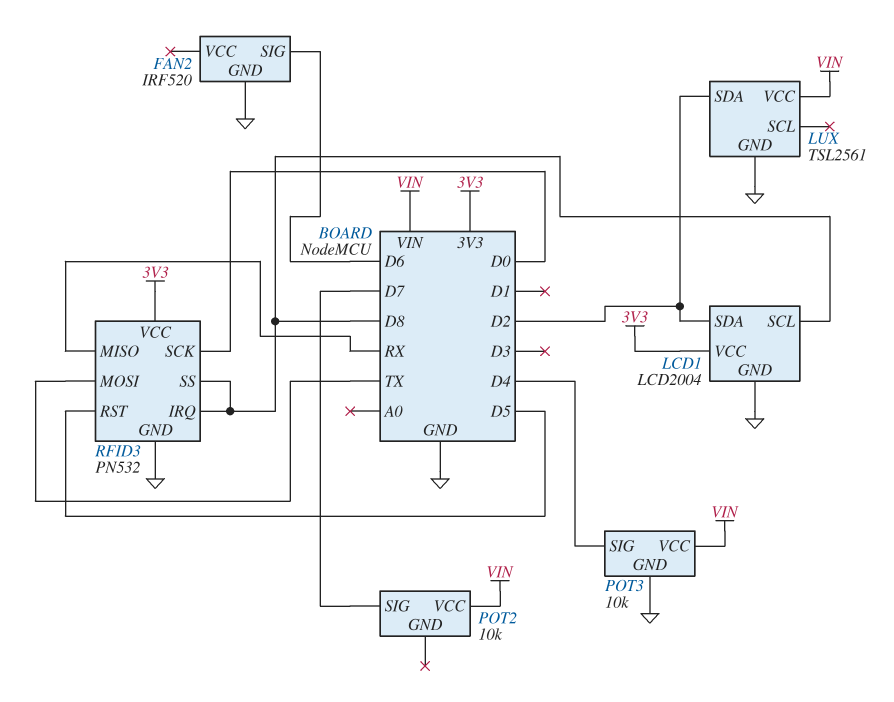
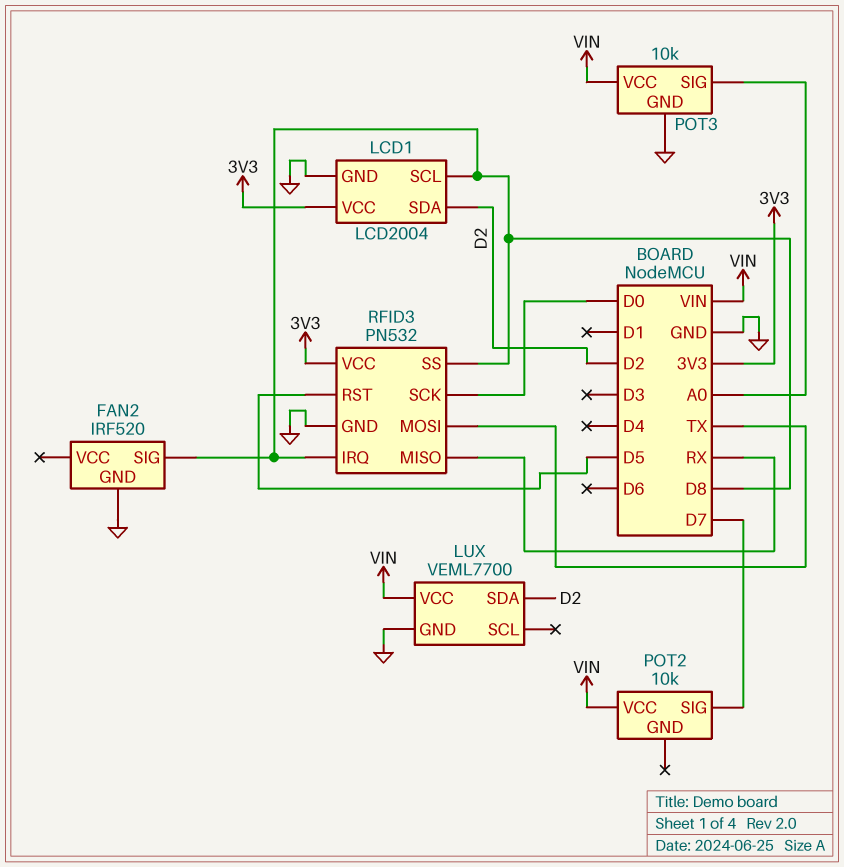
FAN2 pin SIG: D6 -> D8
LUX: TSL2561 -> VEML7700
POT3 pin SIG: D4 -> A0

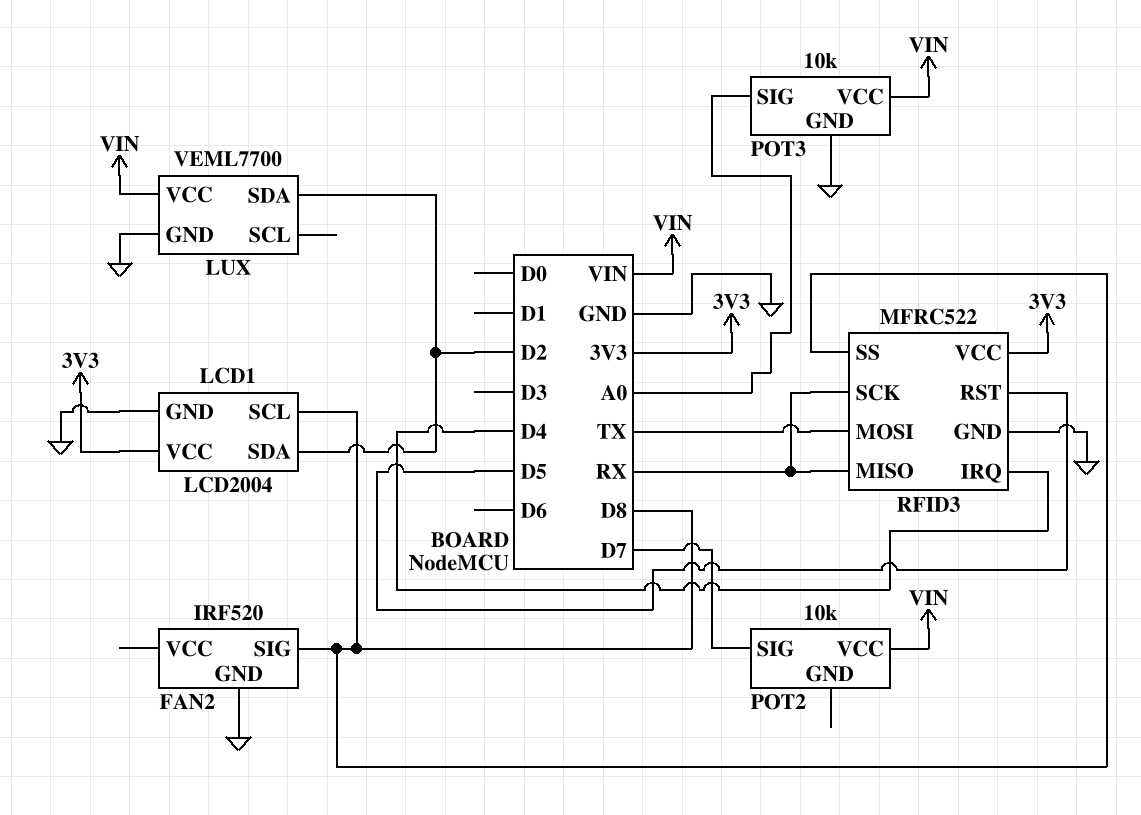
RFID3: PN532 -> MFRC522
RFID3 pin IRQ: D8 -> D4
RFID3 pin SCK: D0 -> RX

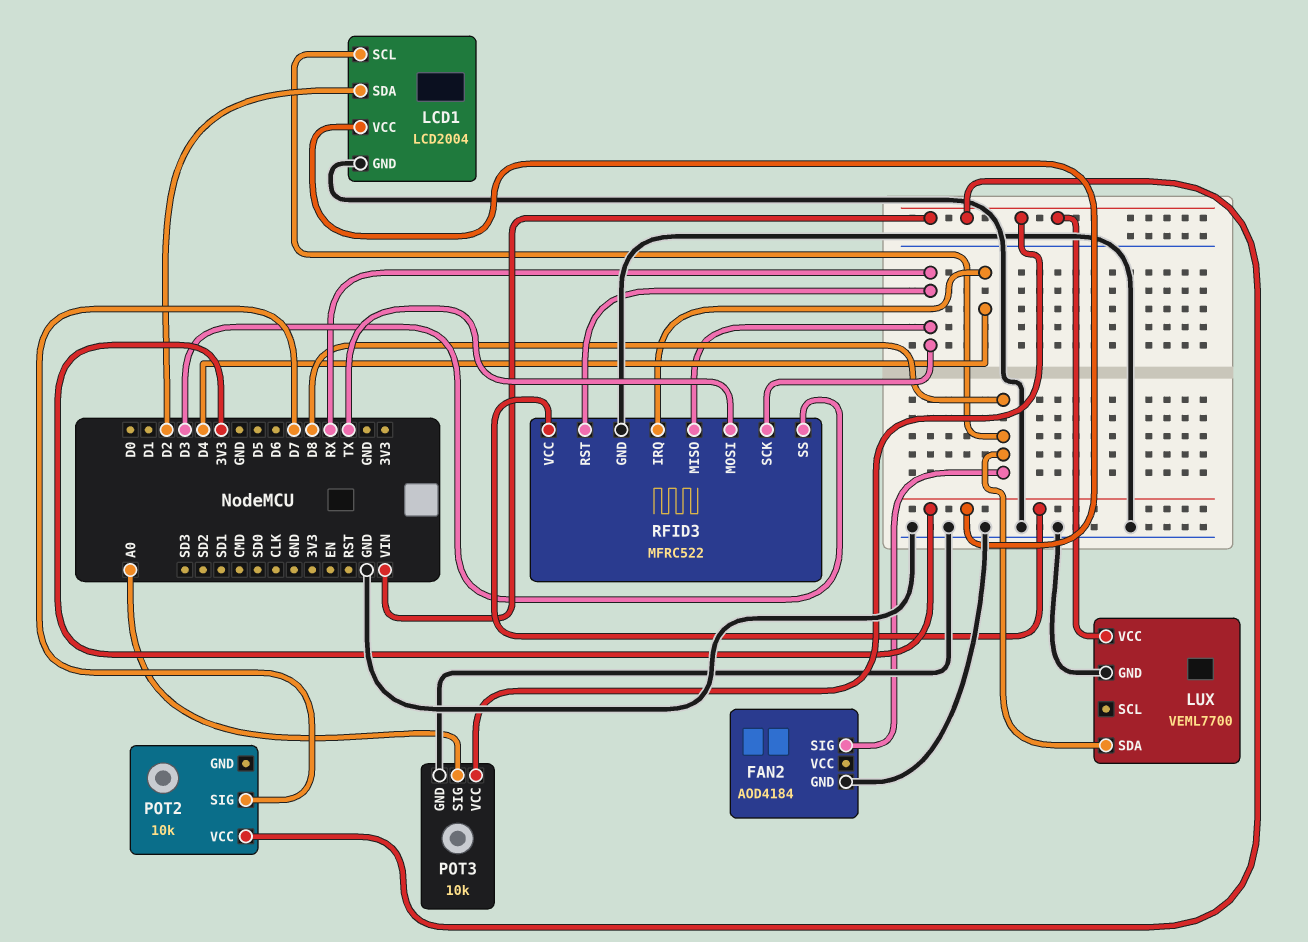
FAN2: IRF520 -> AOD4184
LUX pin SDA: D2 -> D8
RFID3 pin RST: D5 -> RX
RFID3 pin SS: D8 -> D3

